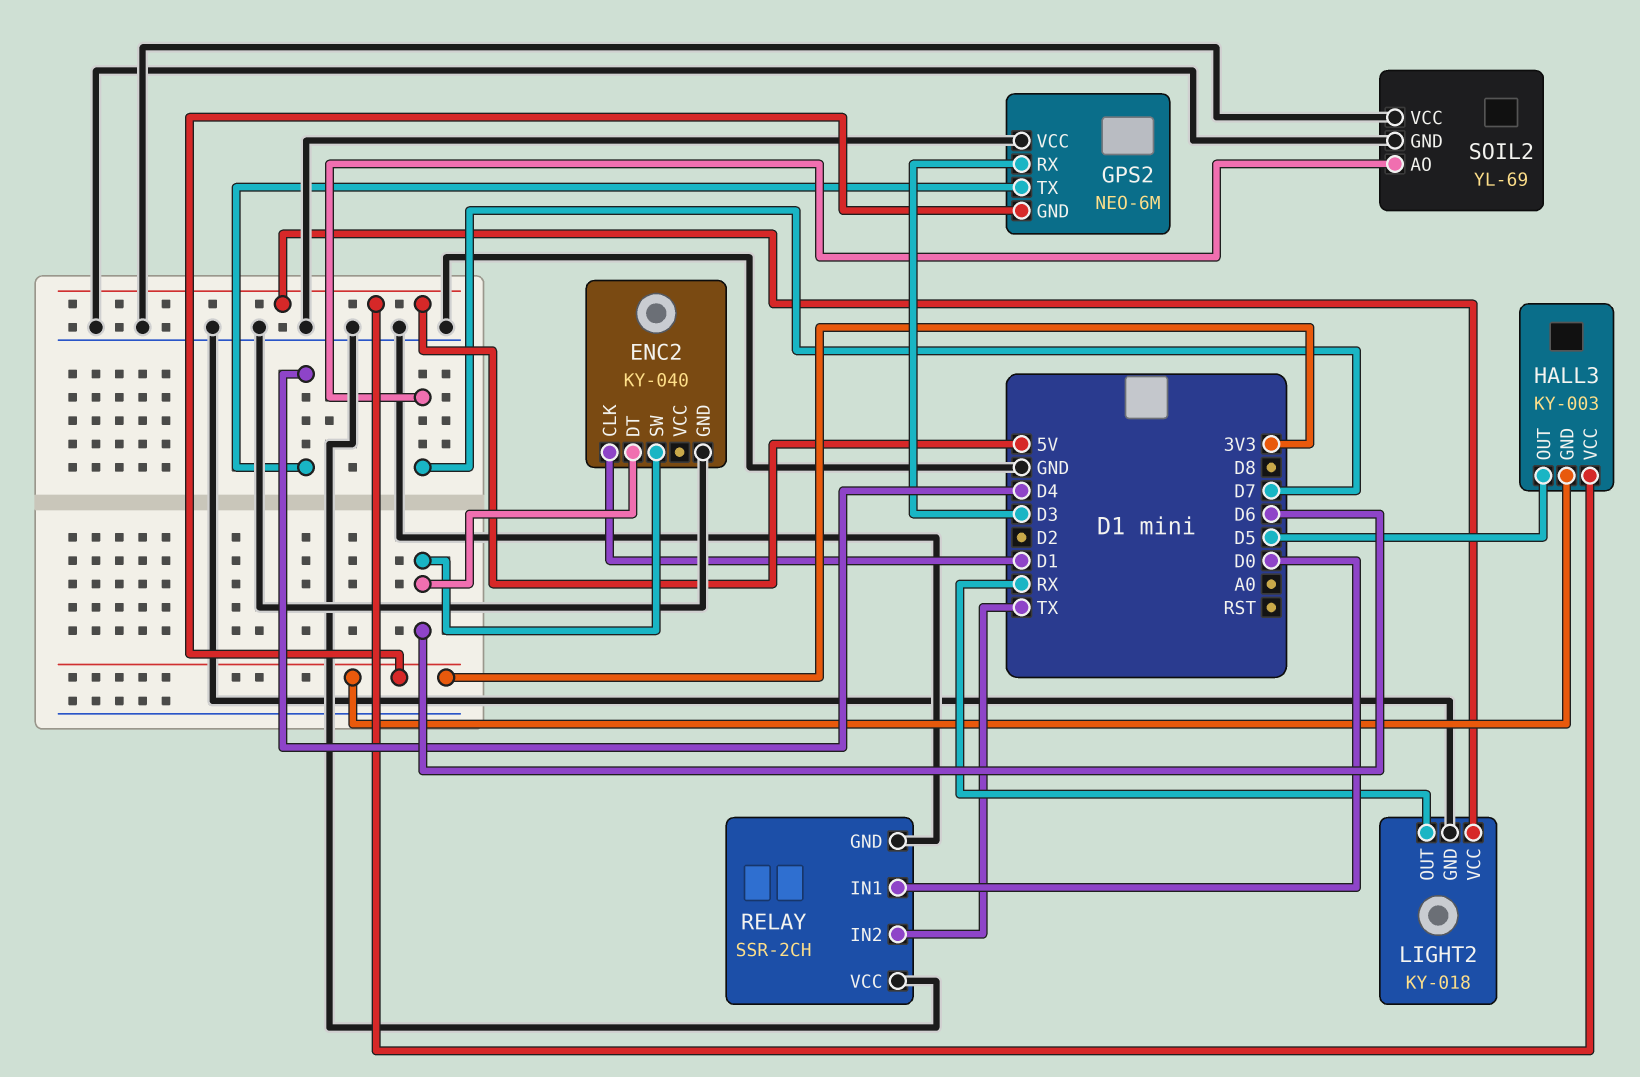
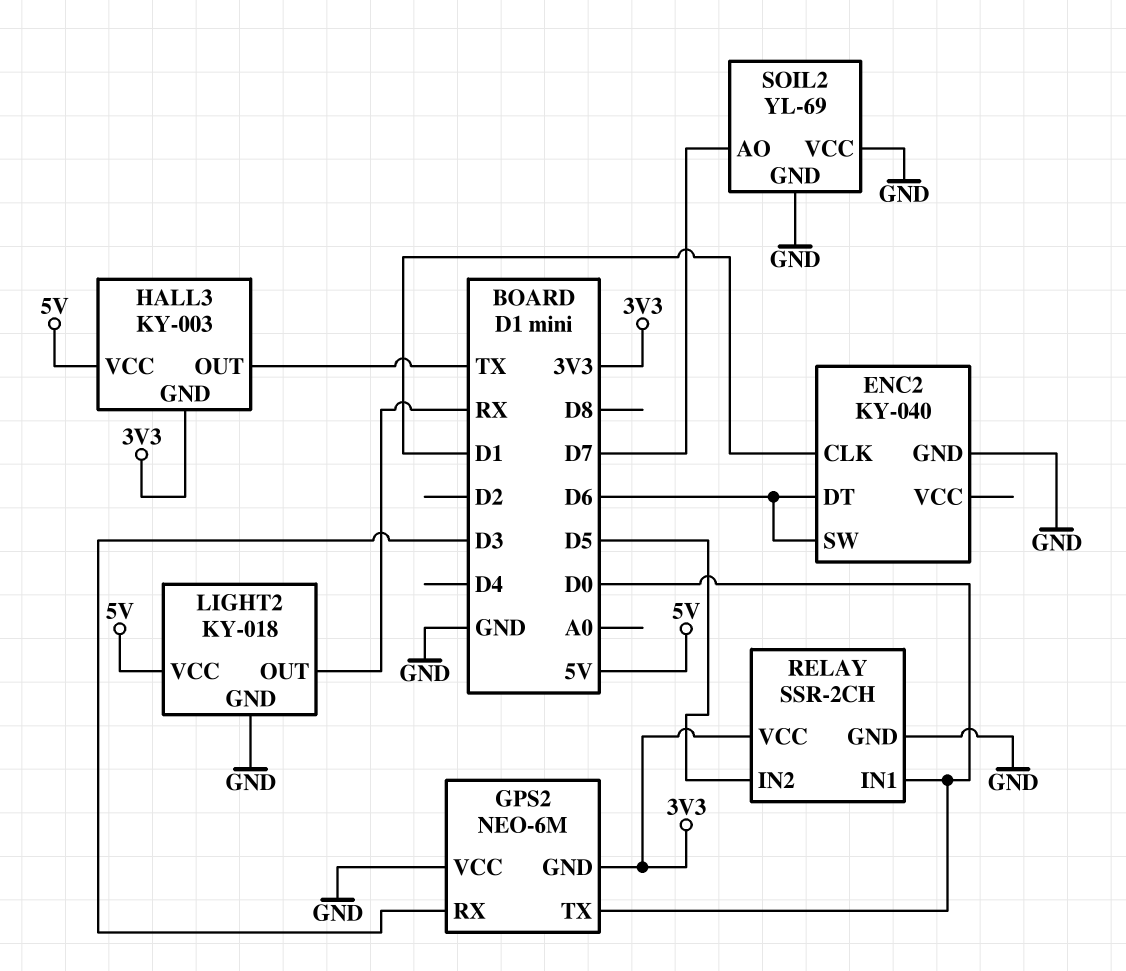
GPS2 pin TX: D4 -> D0
HALL3 pin OUT: D5 -> TX
RELAY pin IN2: TX -> D5
RELAY pin VCC: GND -> 3V3

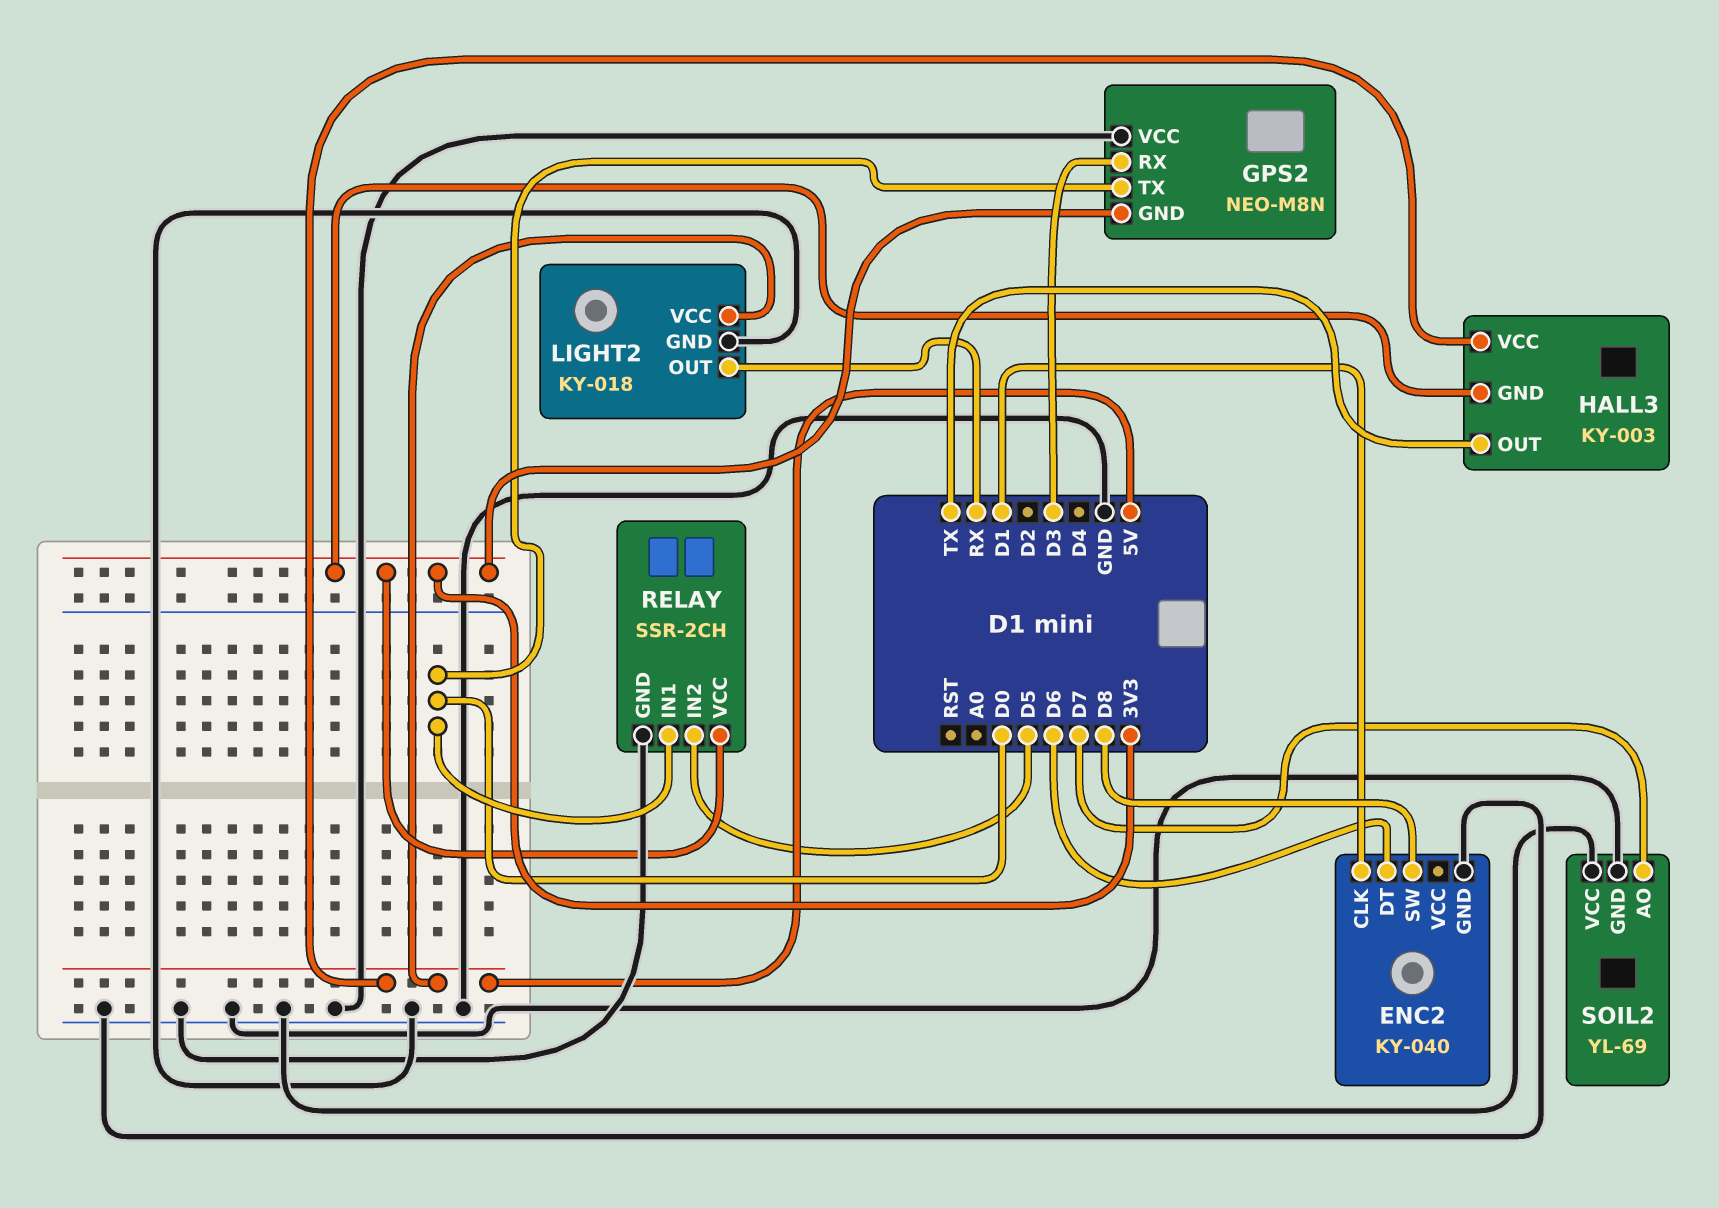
ENC2 pin SW: D6 -> D8
GPS2: NEO-6M -> NEO-M8N

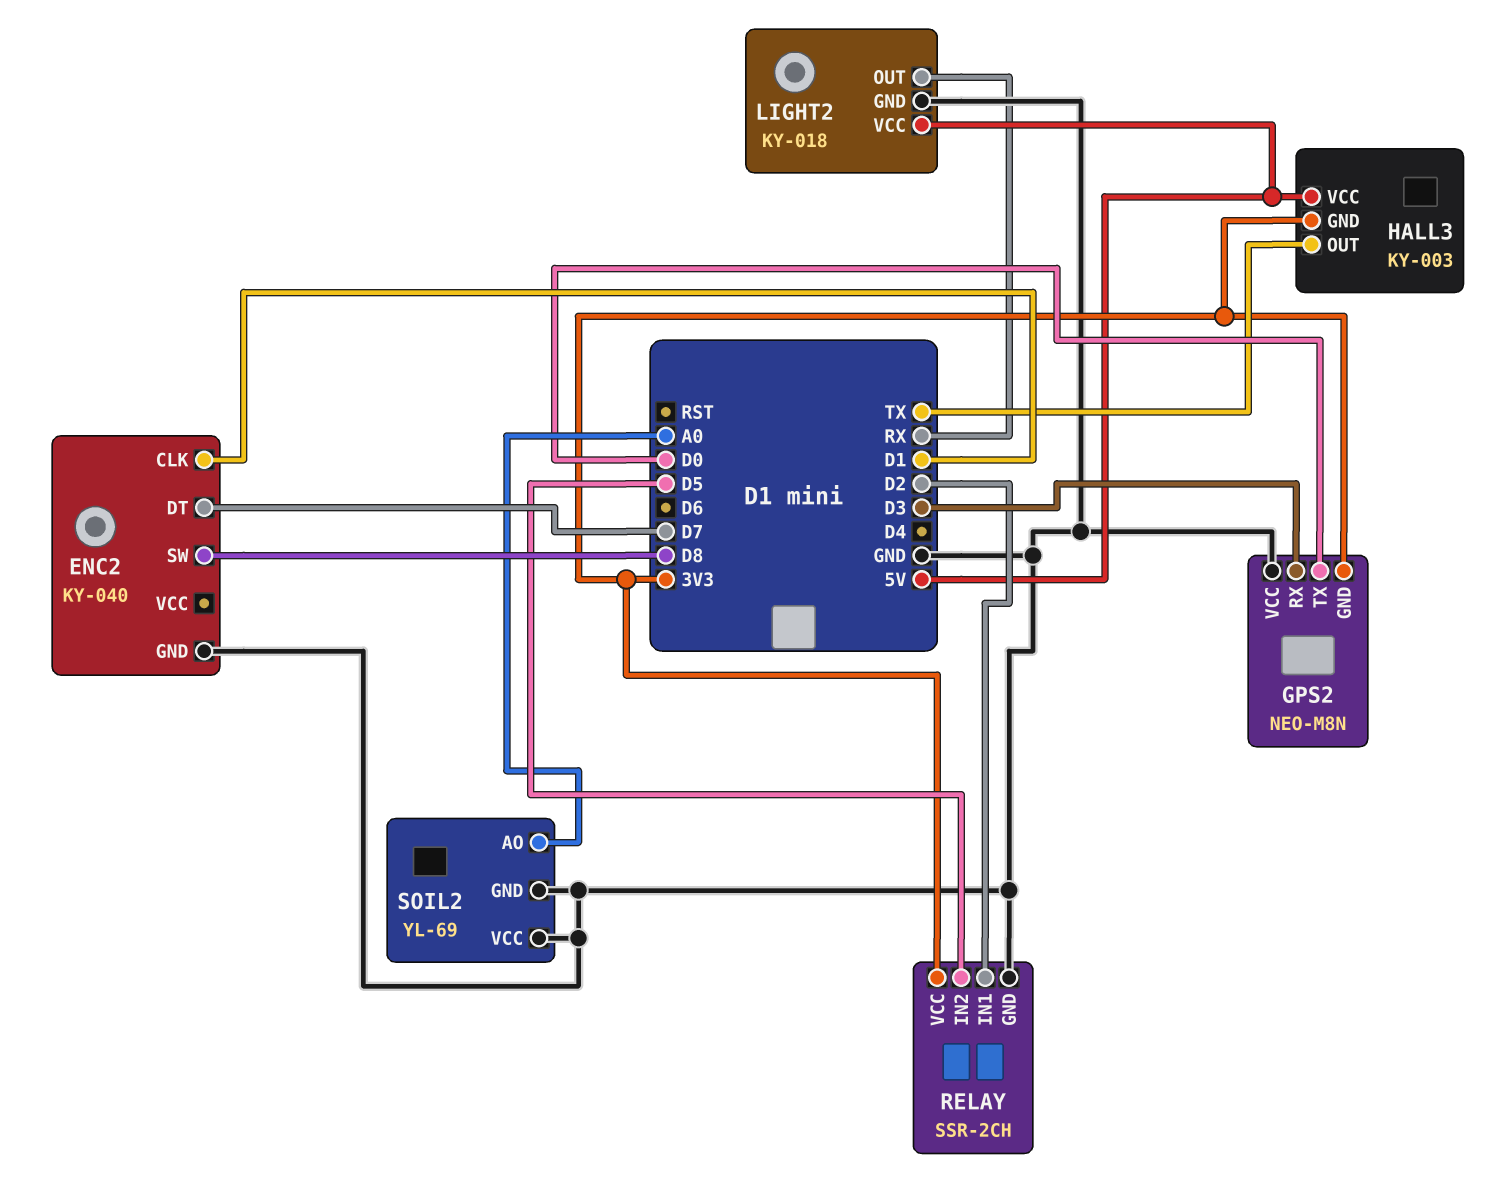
ENC2 pin DT: D6 -> D7
RELAY pin IN1: D0 -> D2
SOIL2 pin AO: D7 -> A0

